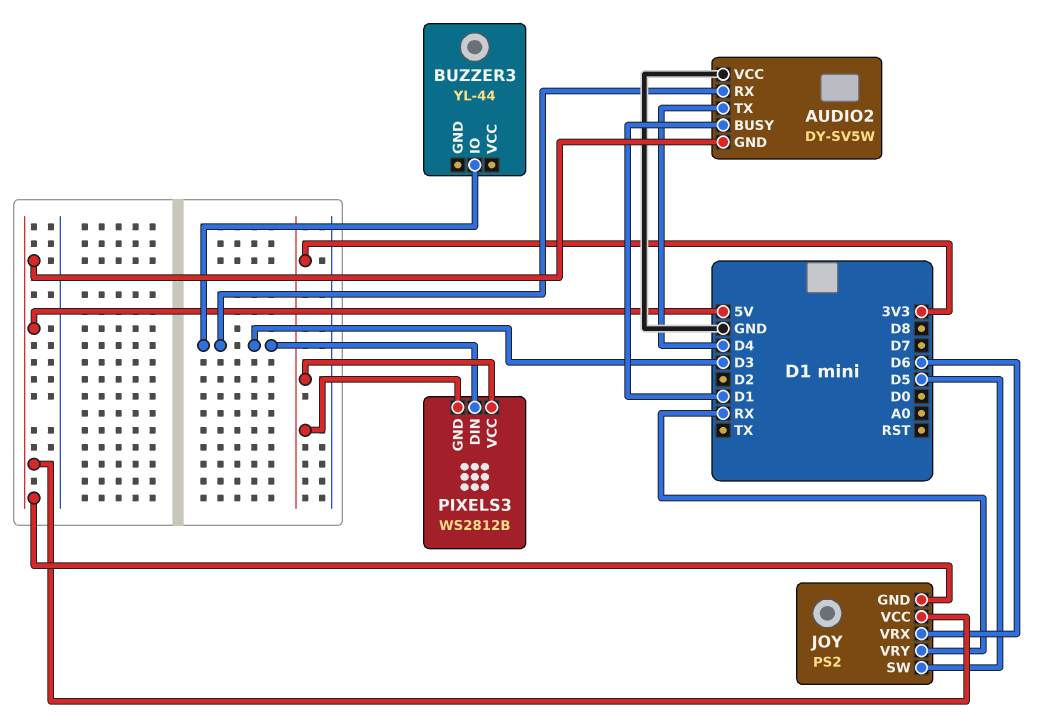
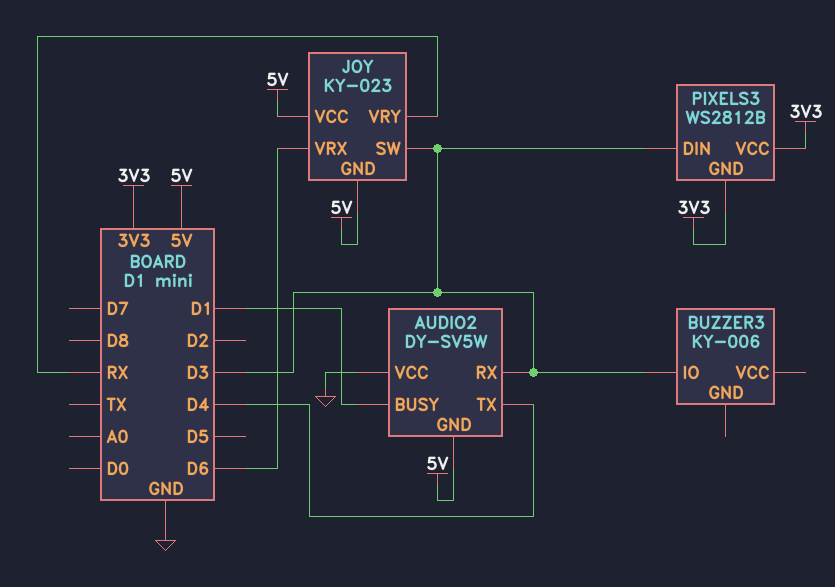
BUZZER3: YL-44 -> KY-006
JOY: PS2 -> KY-023
JOY pin SW: D5 -> D3

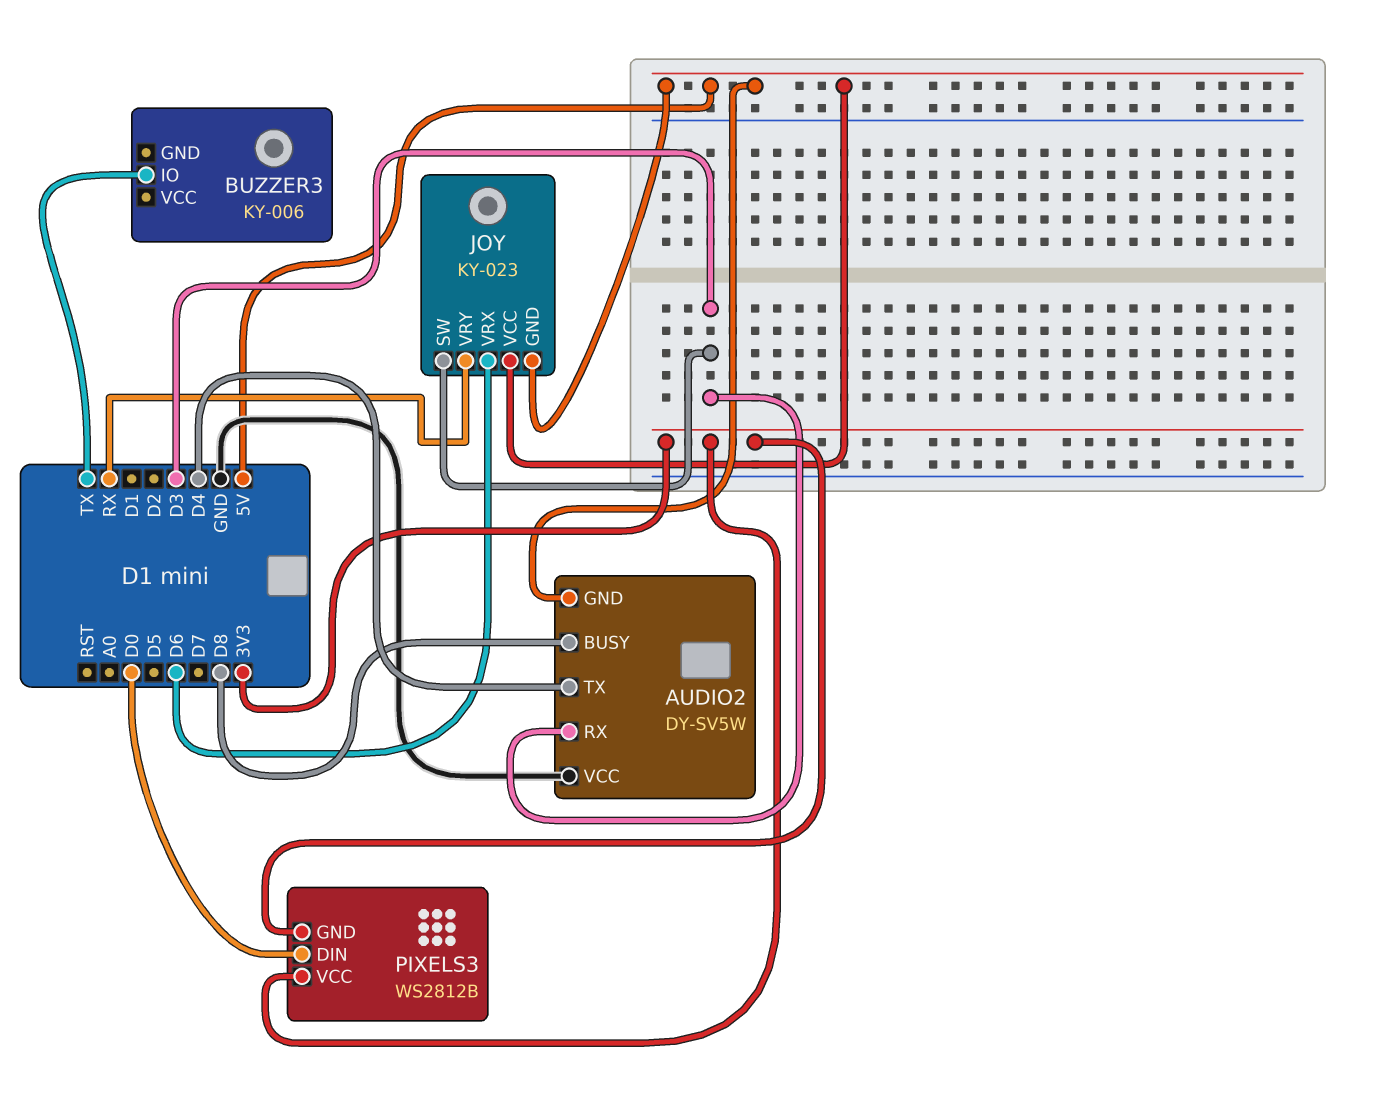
AUDIO2 pin BUSY: D1 -> D8
BUZZER3 pin IO: D3 -> TX
PIXELS3 pin DIN: D3 -> D0

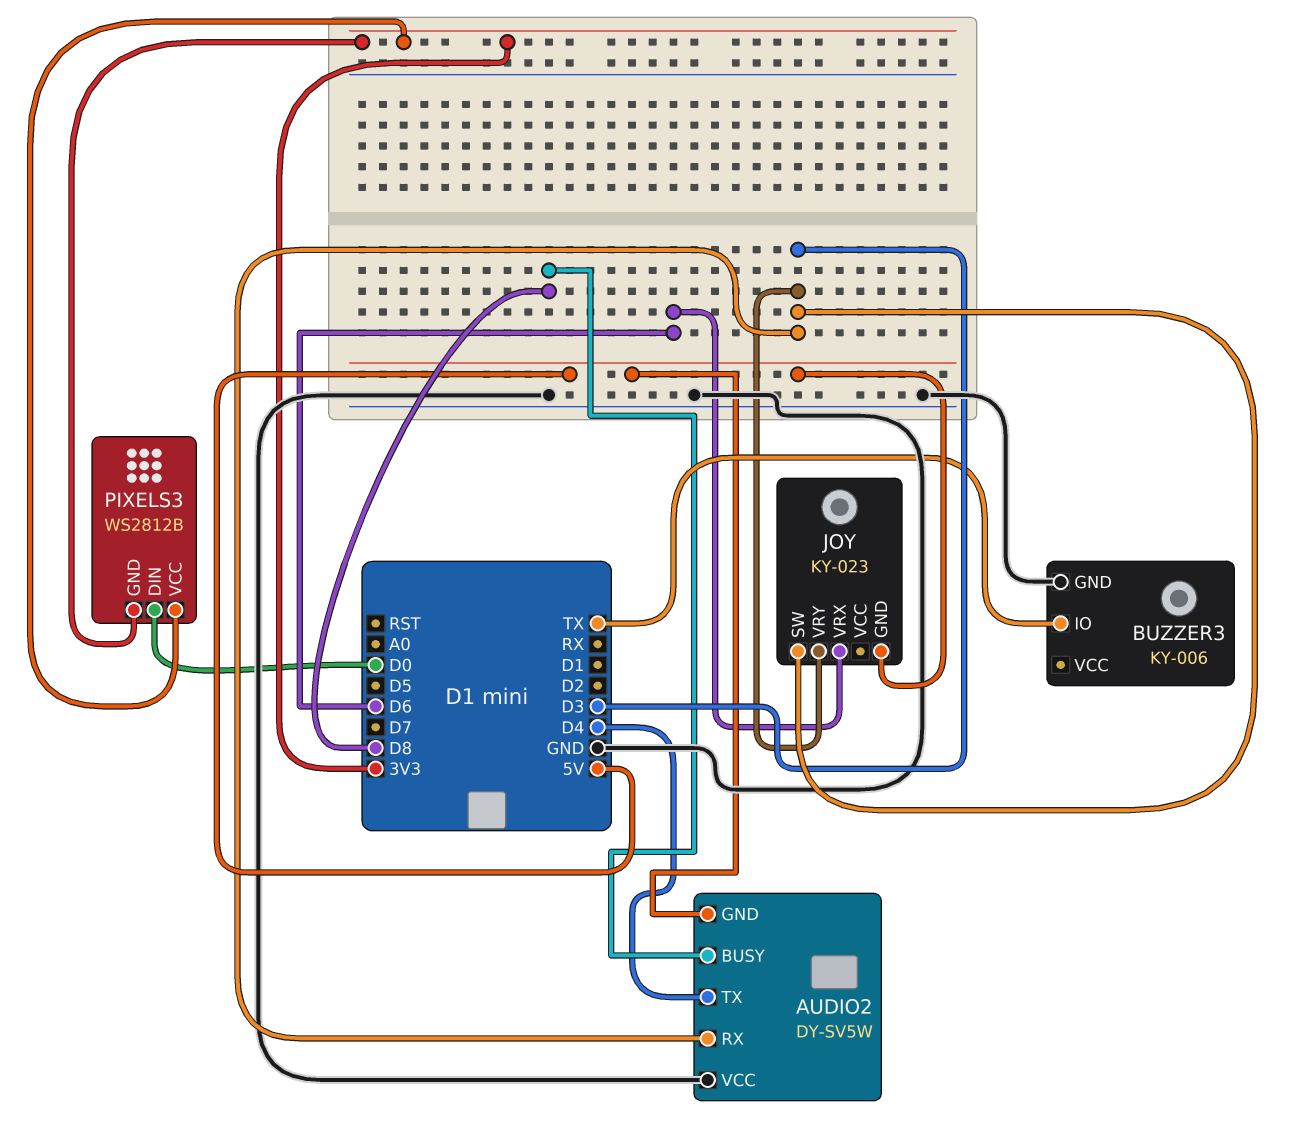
BUZZER3 pin GND: none -> GND
JOY pin VCC: 5V -> none
JOY pin VRY: RX -> D3

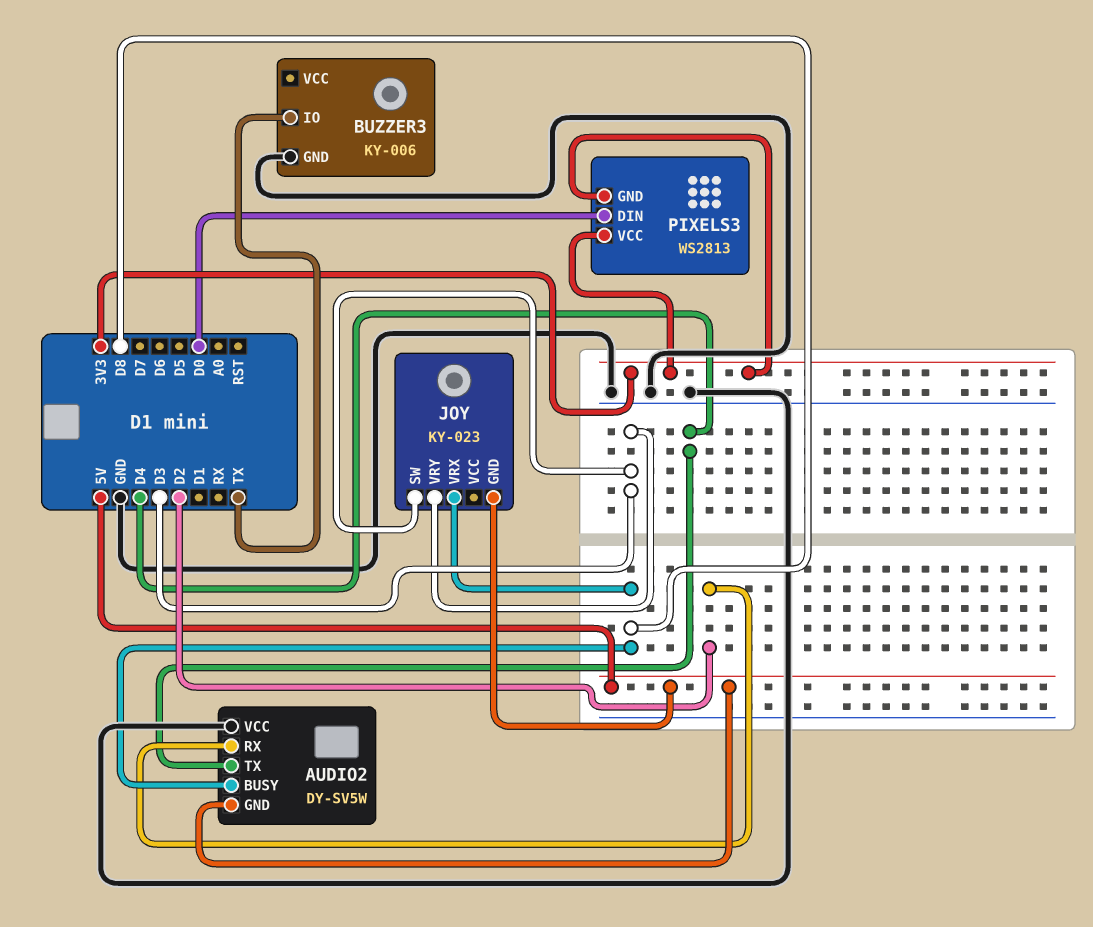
AUDIO2 pin RX: D3 -> D2
JOY pin VRX: D6 -> D8
PIXELS3: WS2812B -> WS2813

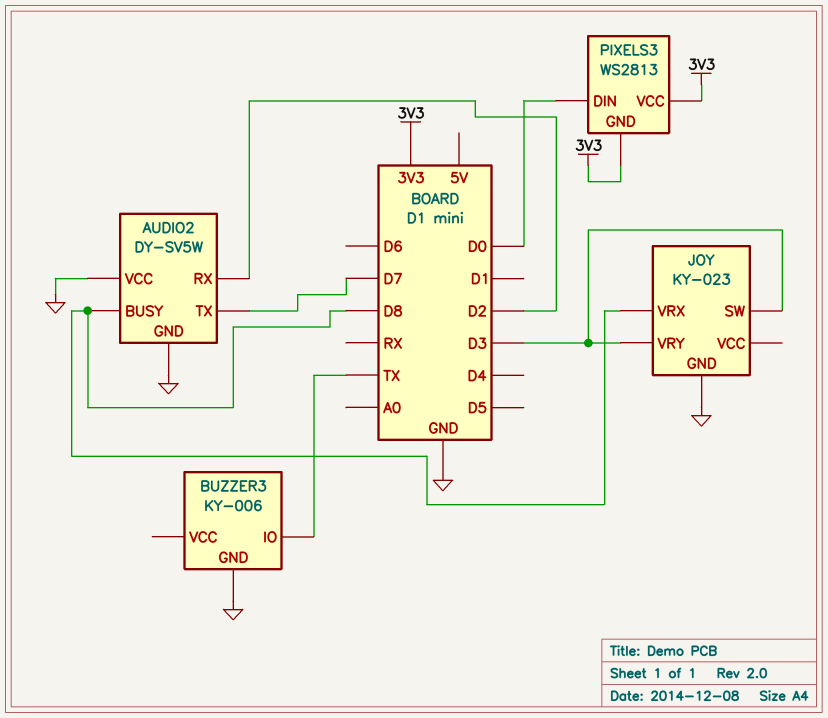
AUDIO2 pin GND: 5V -> GND
AUDIO2 pin TX: D4 -> D7
JOY pin GND: 5V -> GND

